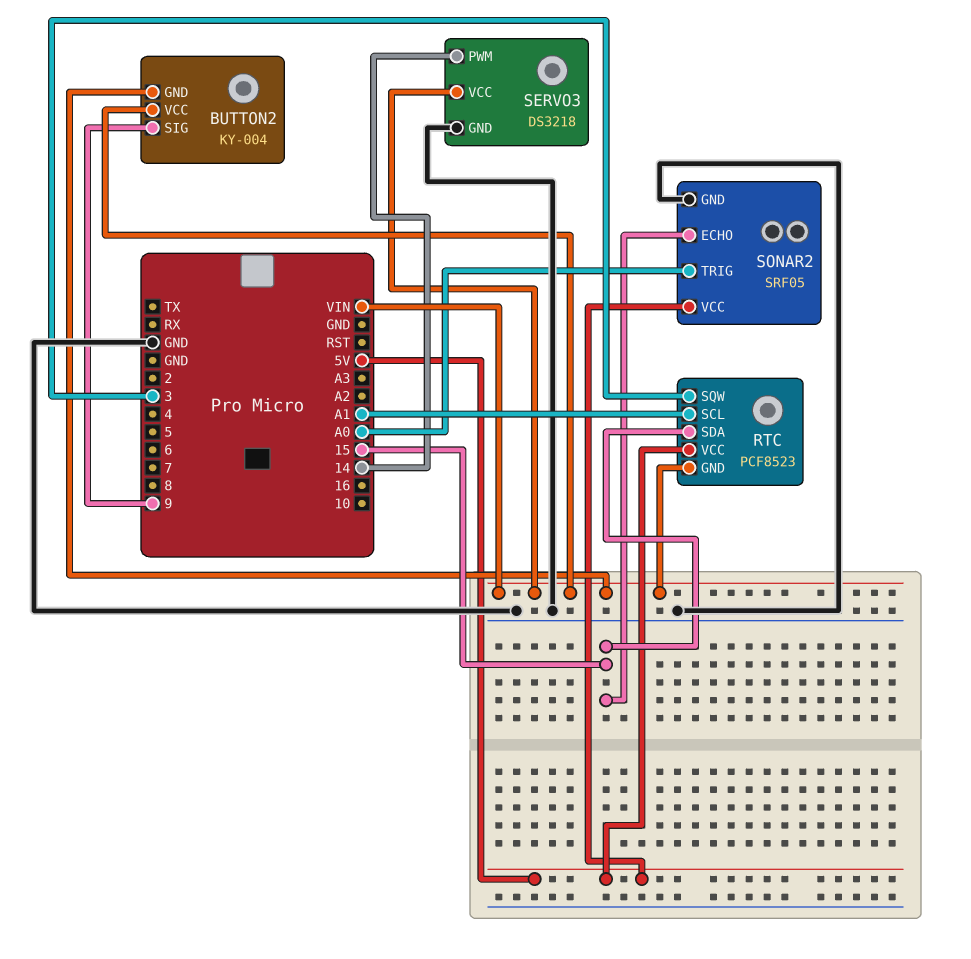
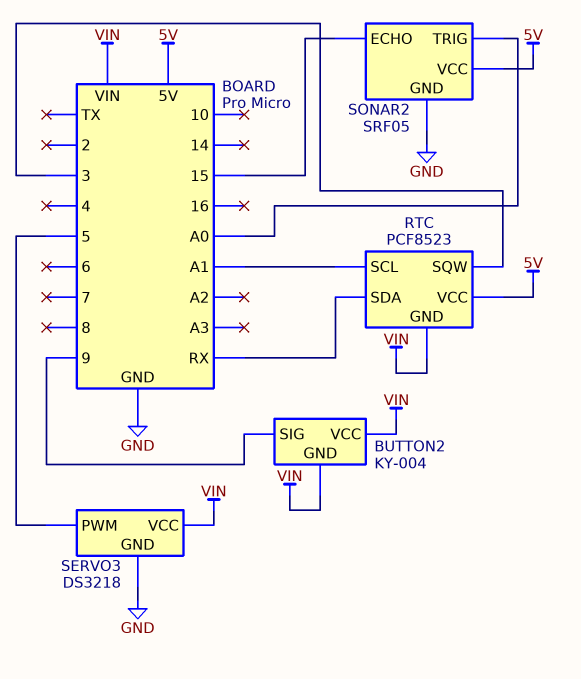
RTC pin SDA: 15 -> RX
SERVO3 pin PWM: 14 -> 5

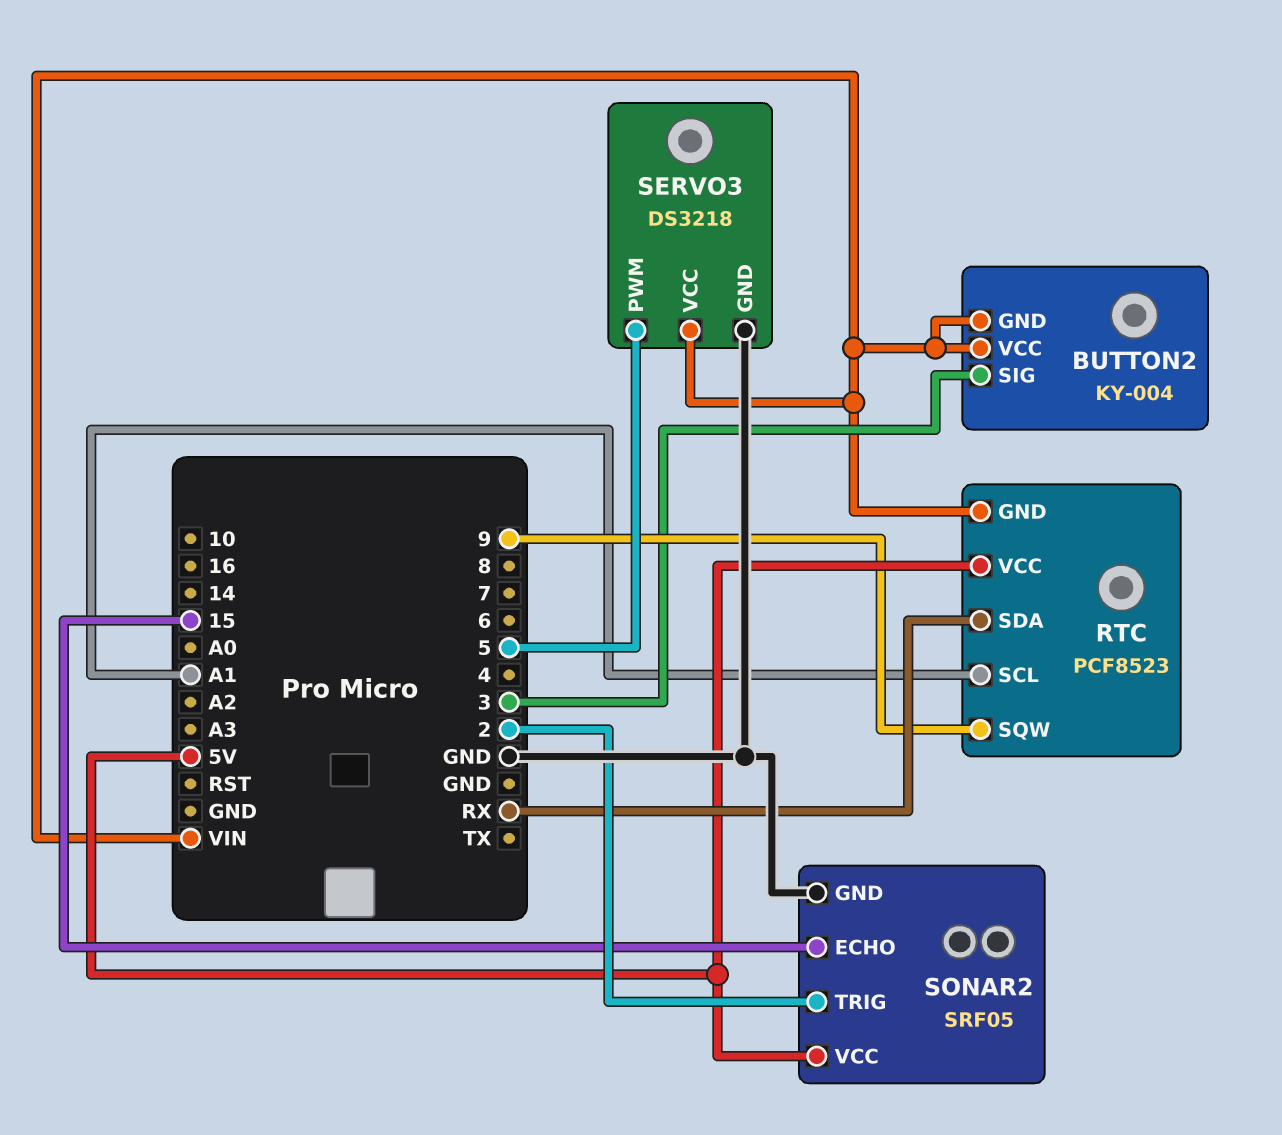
BUTTON2 pin SIG: 9 -> 3
RTC pin SQW: 3 -> 9
SONAR2 pin TRIG: A0 -> 2

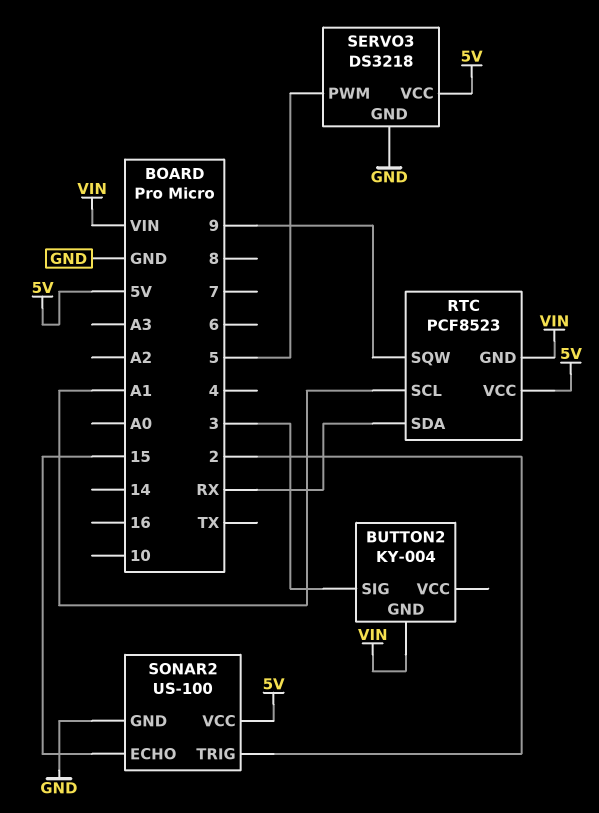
BUTTON2 pin VCC: VIN -> none
SERVO3 pin VCC: VIN -> 5V
SONAR2: SRF05 -> US-100

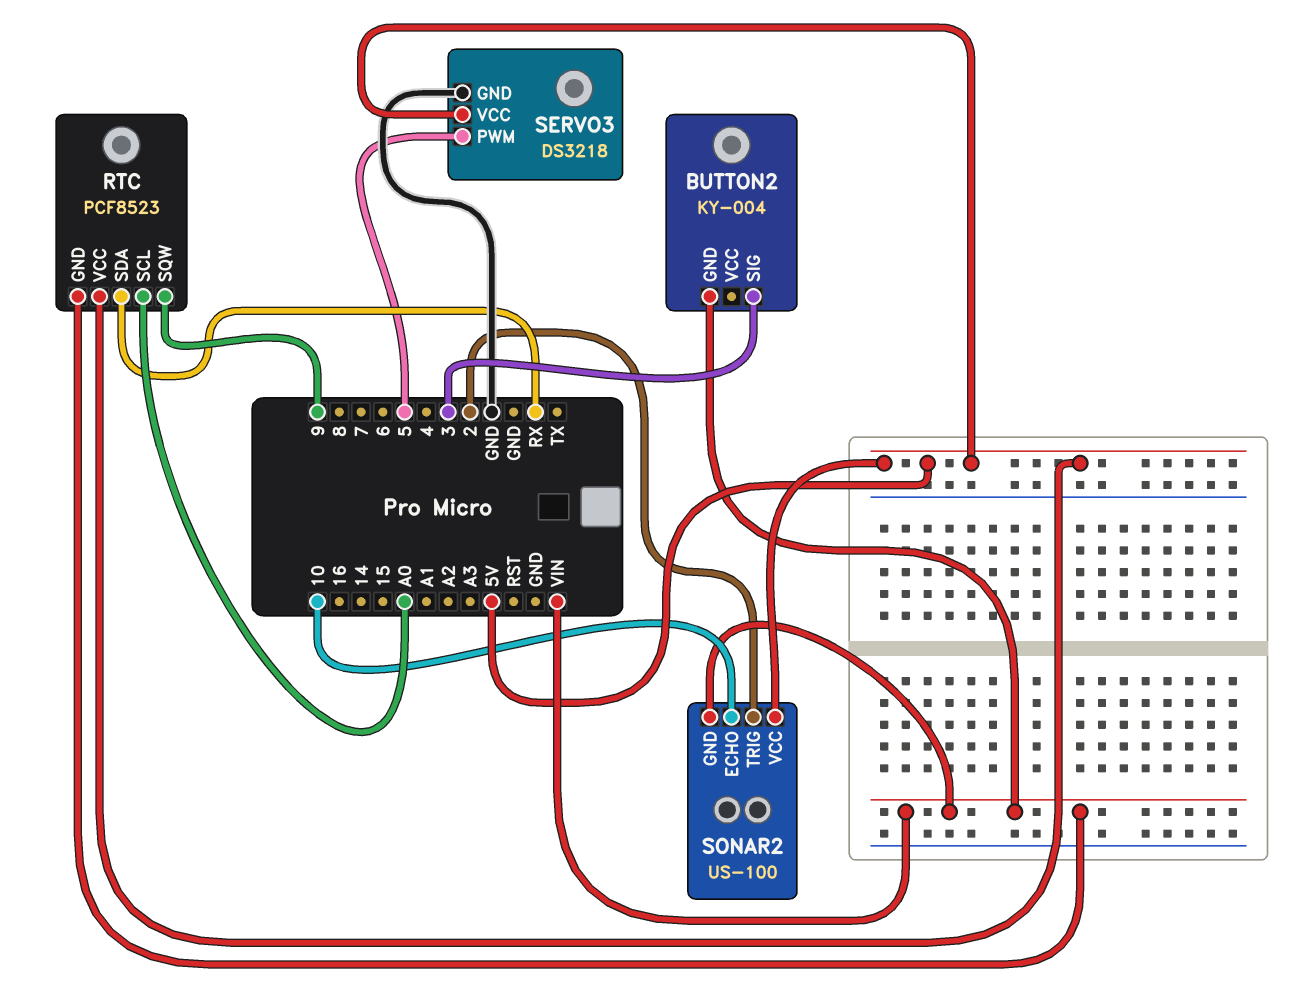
RTC pin SCL: A1 -> A0
SONAR2 pin ECHO: 15 -> 10
SONAR2 pin GND: GND -> VIN

